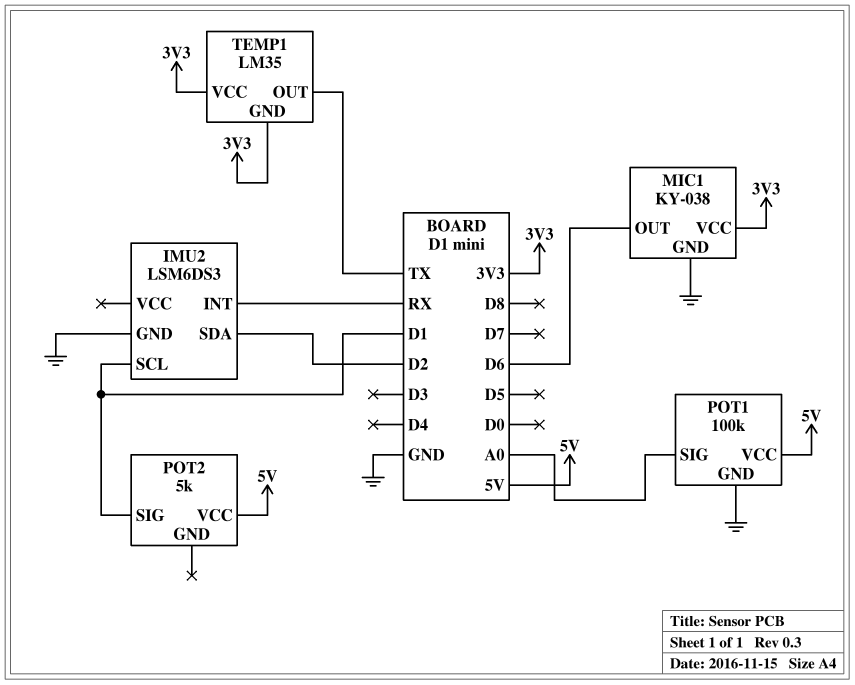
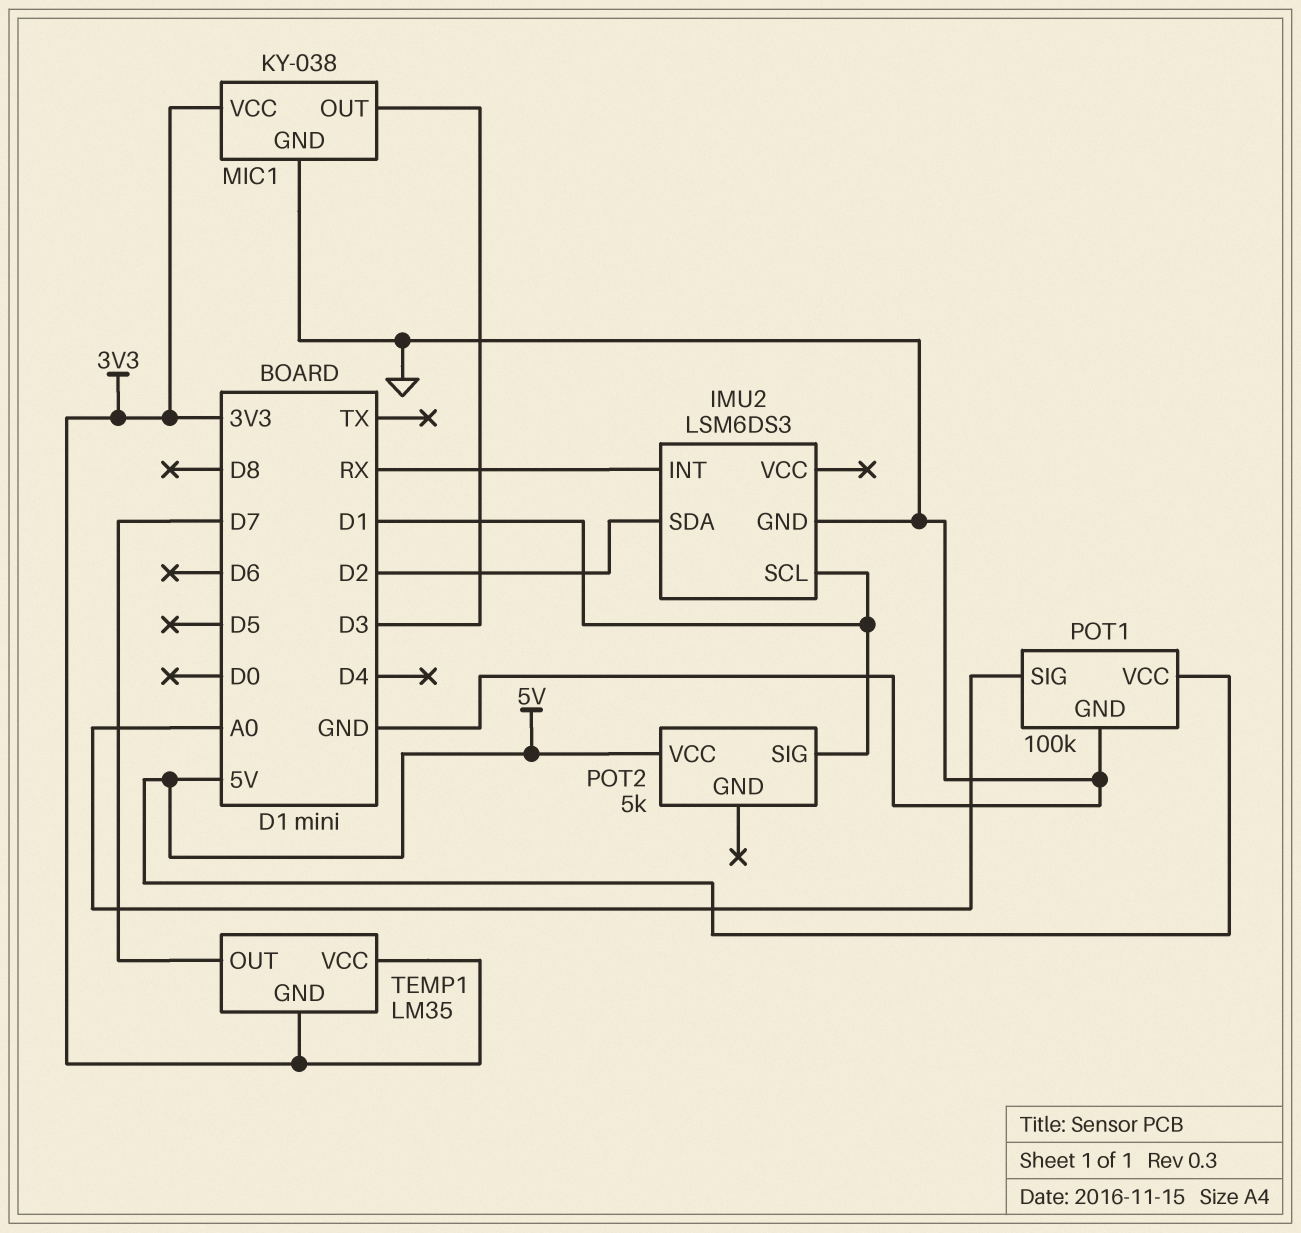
MIC1 pin OUT: D6 -> D3
TEMP1 pin OUT: TX -> D7

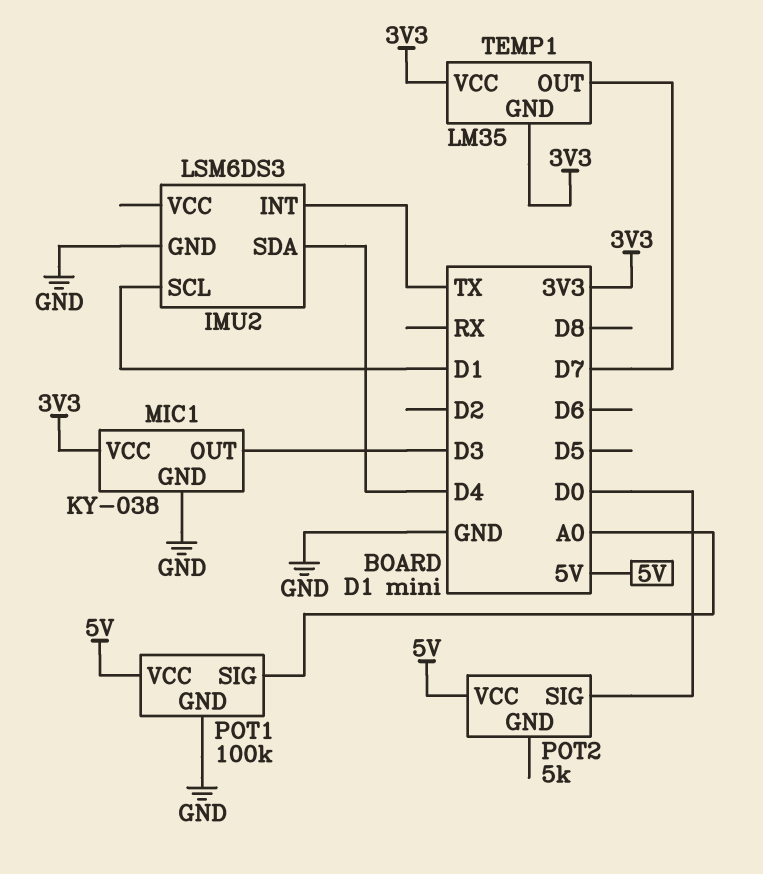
IMU2 pin INT: RX -> TX
IMU2 pin SDA: D2 -> D4
POT2 pin SIG: D1 -> D0

